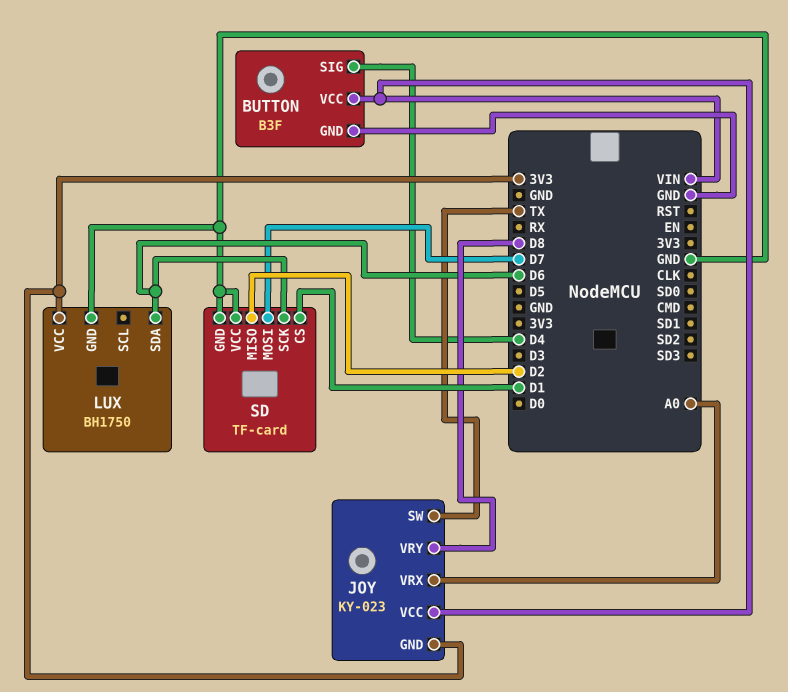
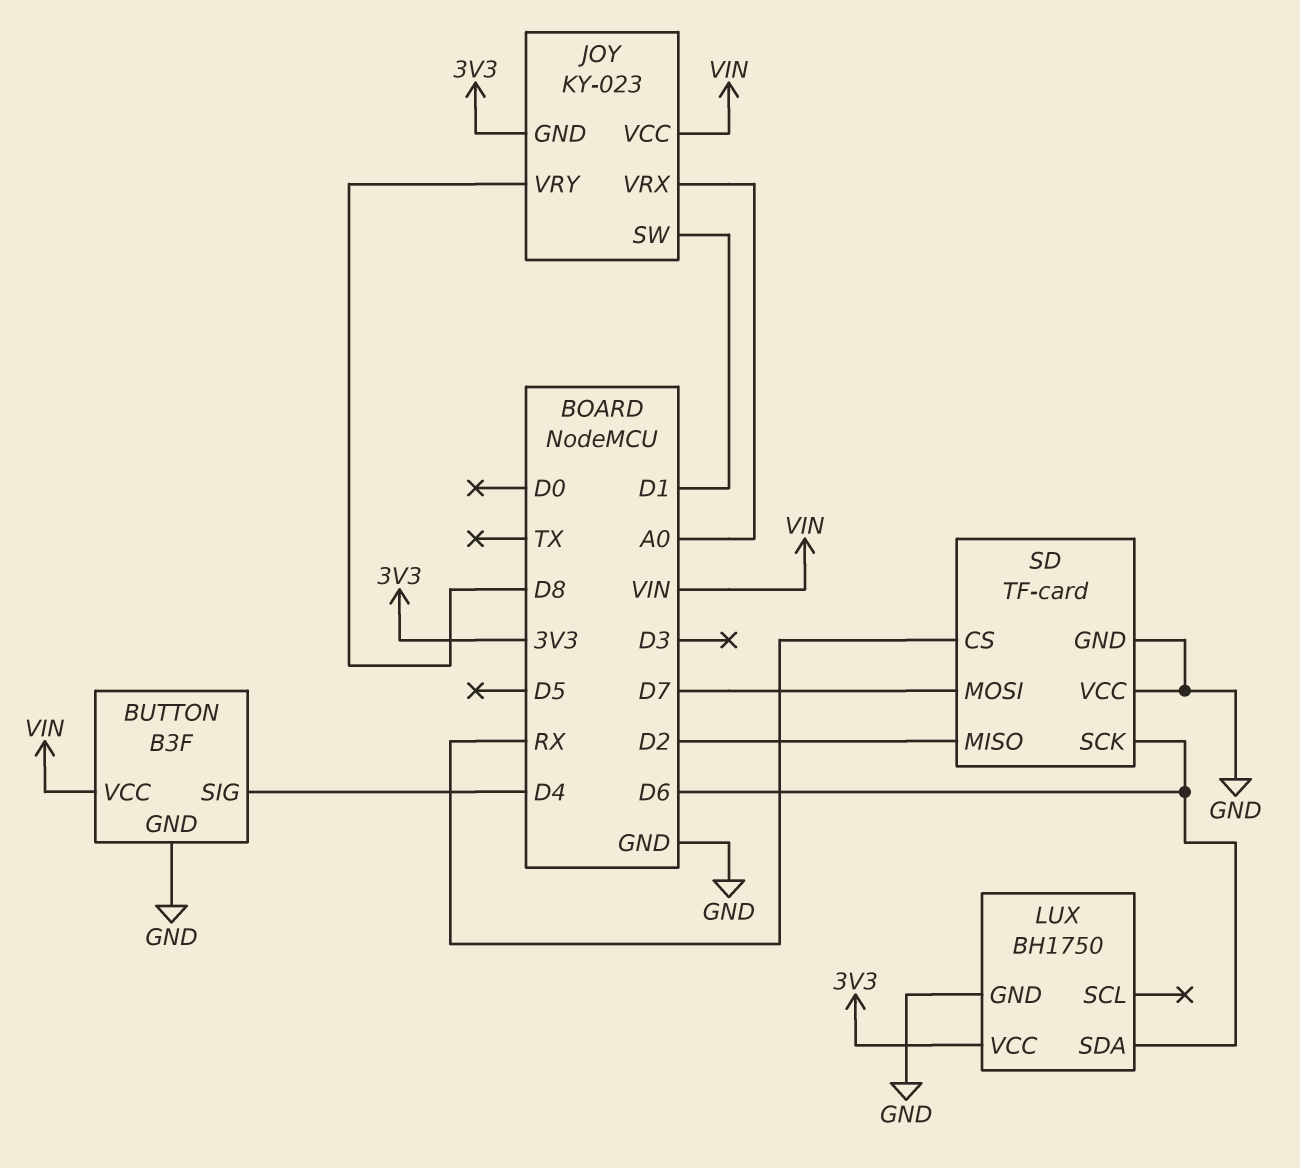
JOY pin SW: TX -> D1
SD pin CS: D1 -> RX

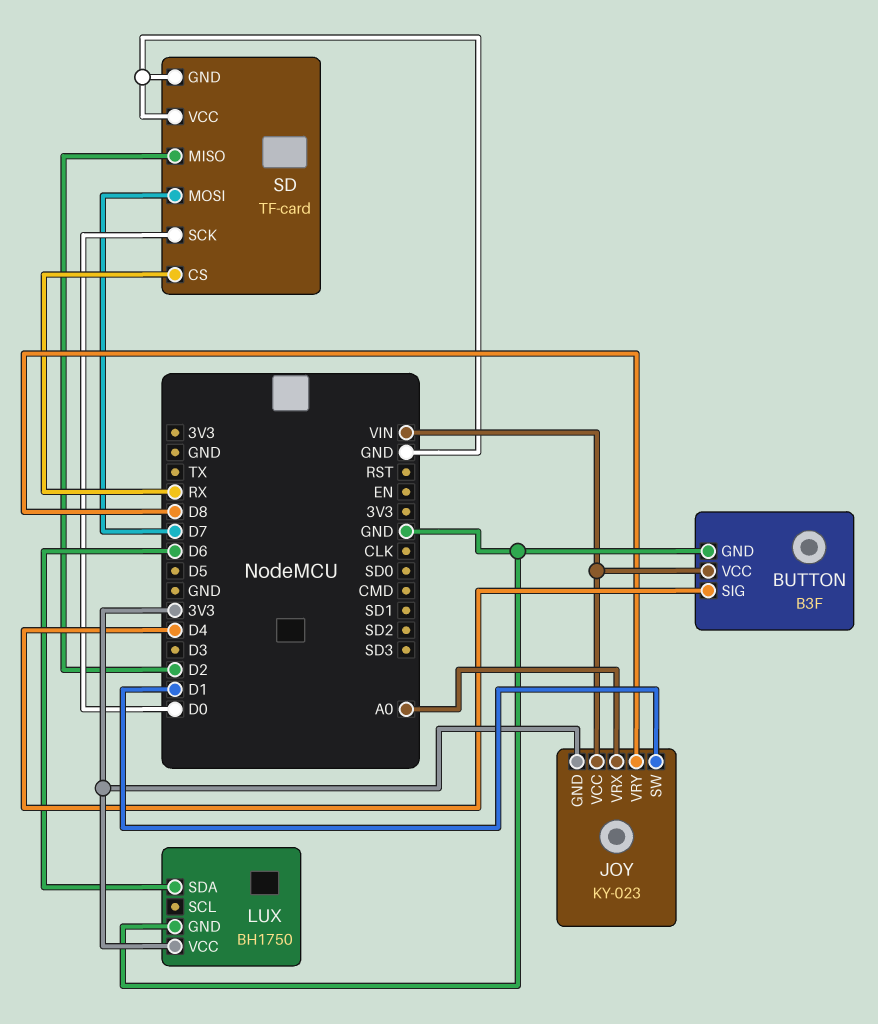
SD pin SCK: D6 -> D0

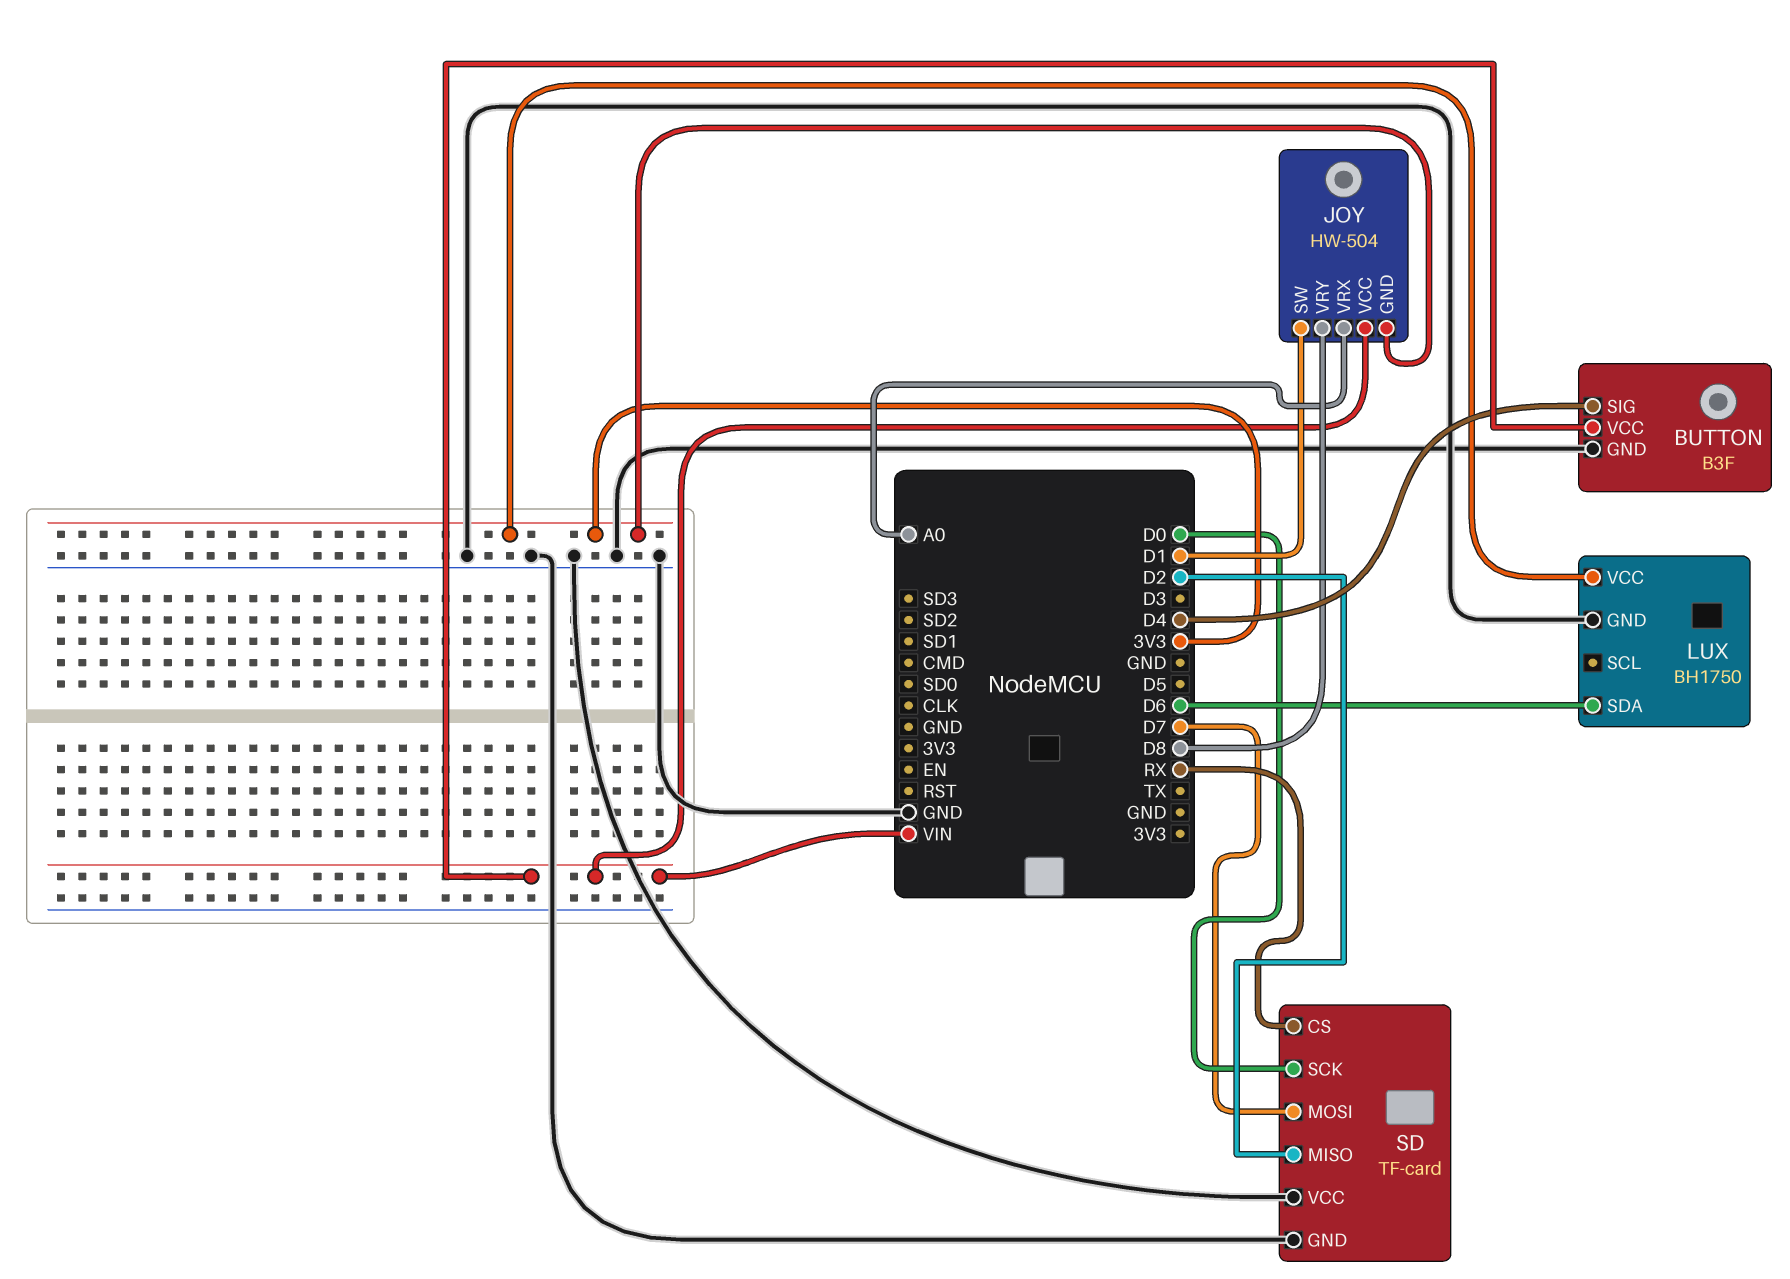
JOY: KY-023 -> HW-504

